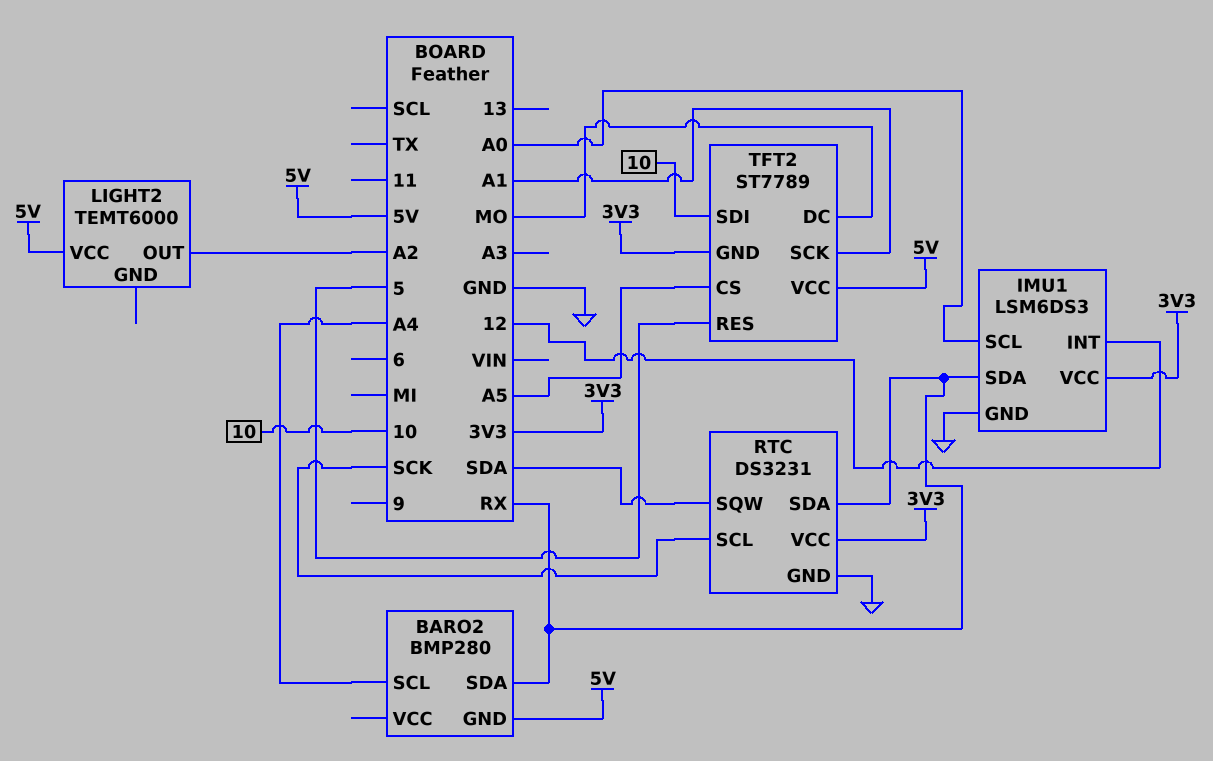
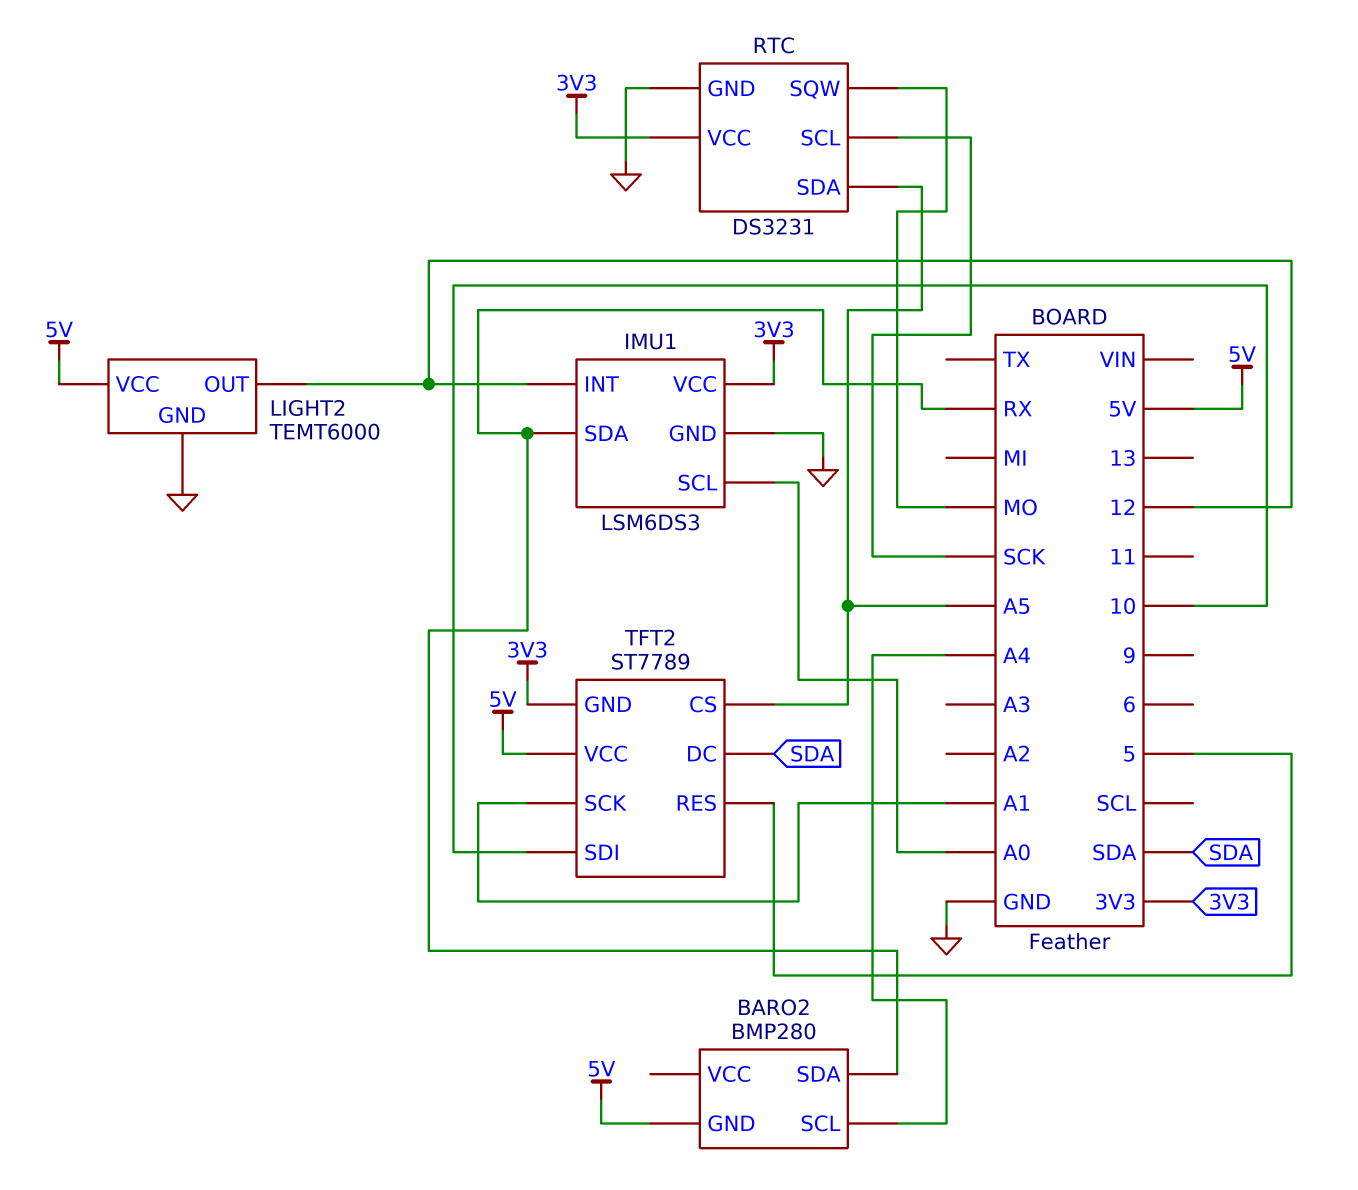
LIGHT2 pin GND: none -> GND
LIGHT2 pin OUT: A2 -> 12
RTC pin SDA: RX -> A5
RTC pin SQW: SDA -> MO
TFT2 pin DC: MO -> SDA

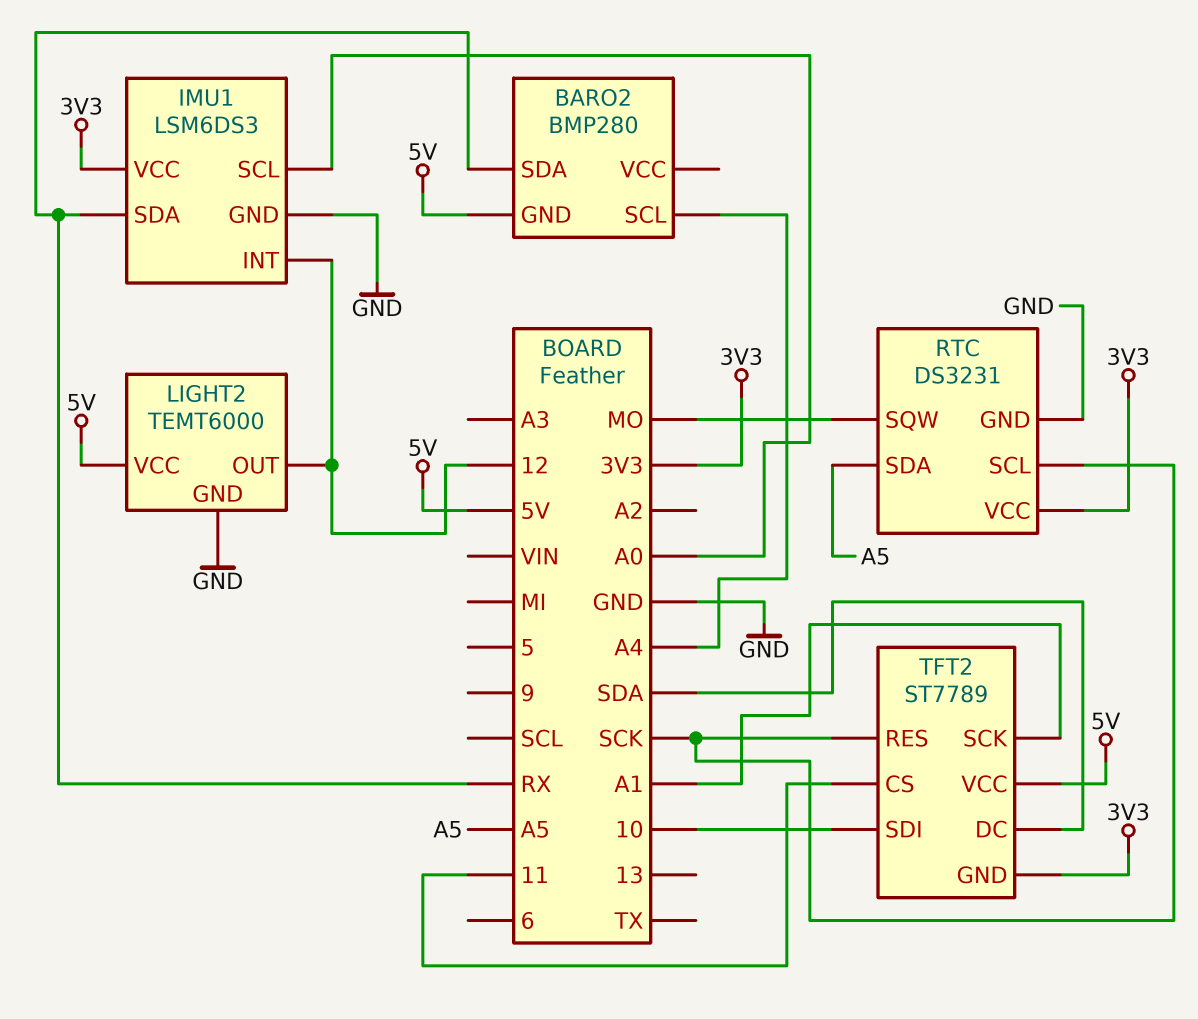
TFT2 pin CS: A5 -> 11
TFT2 pin RES: 5 -> SCK

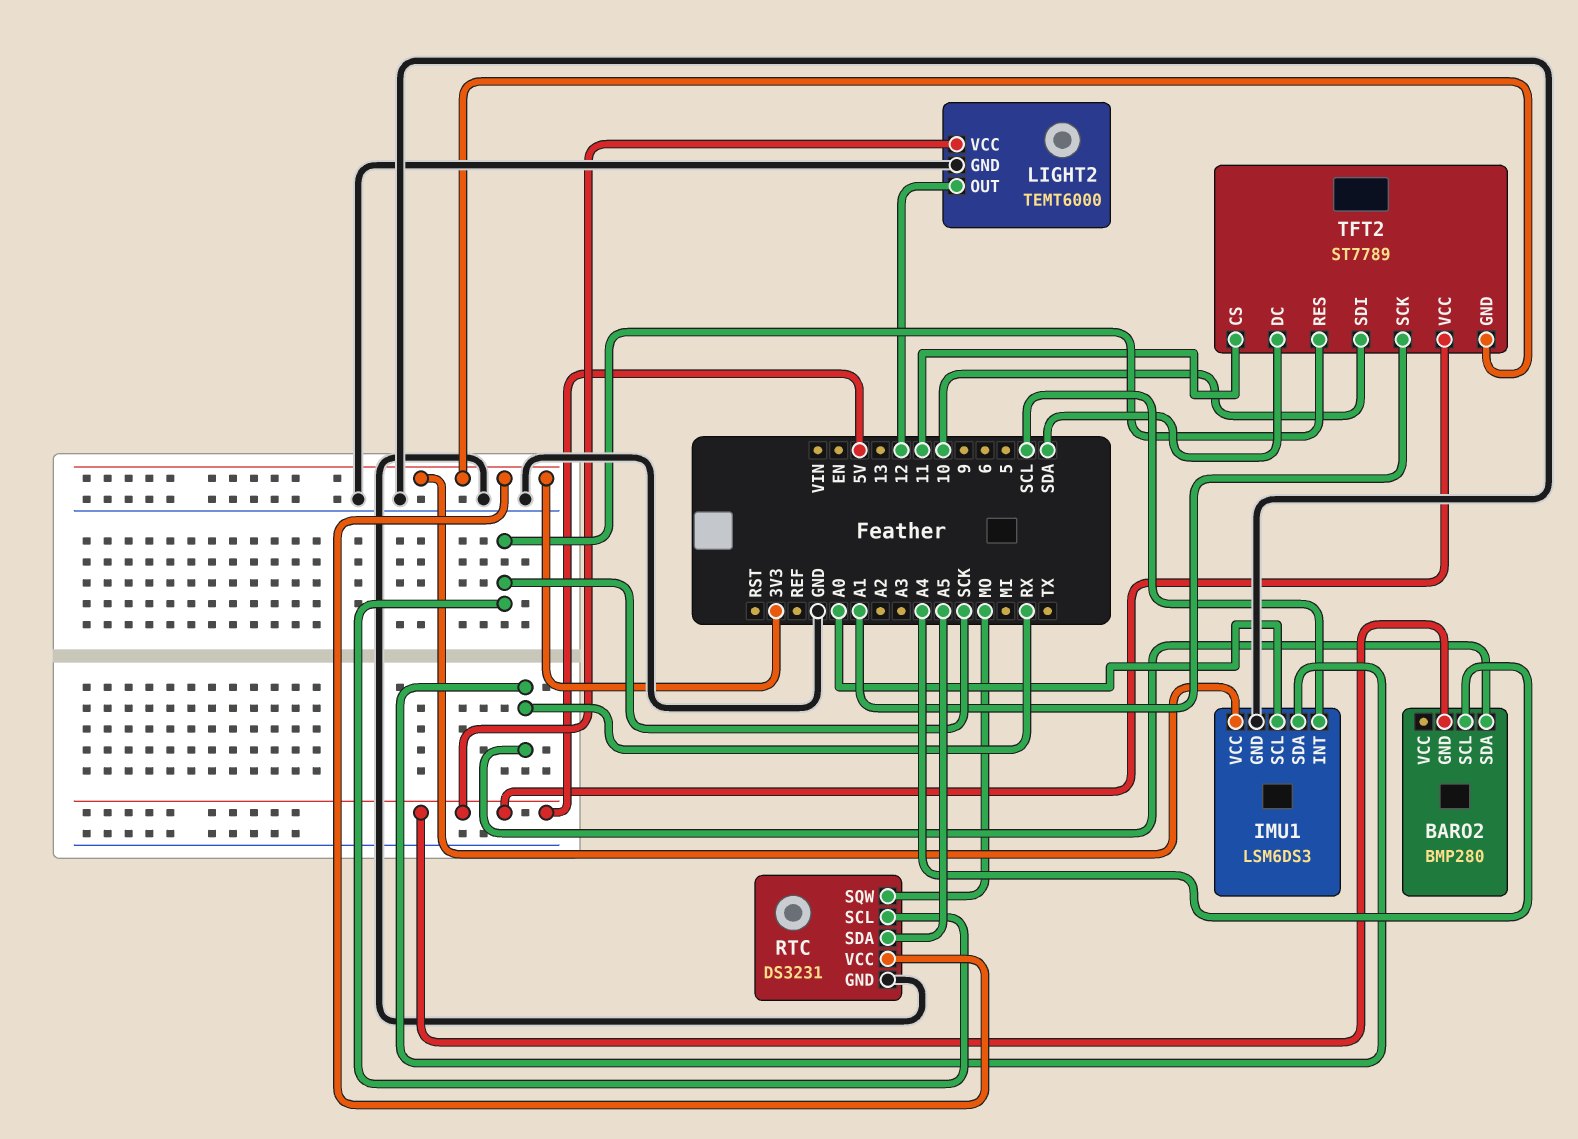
IMU1 pin INT: 12 -> SCL

